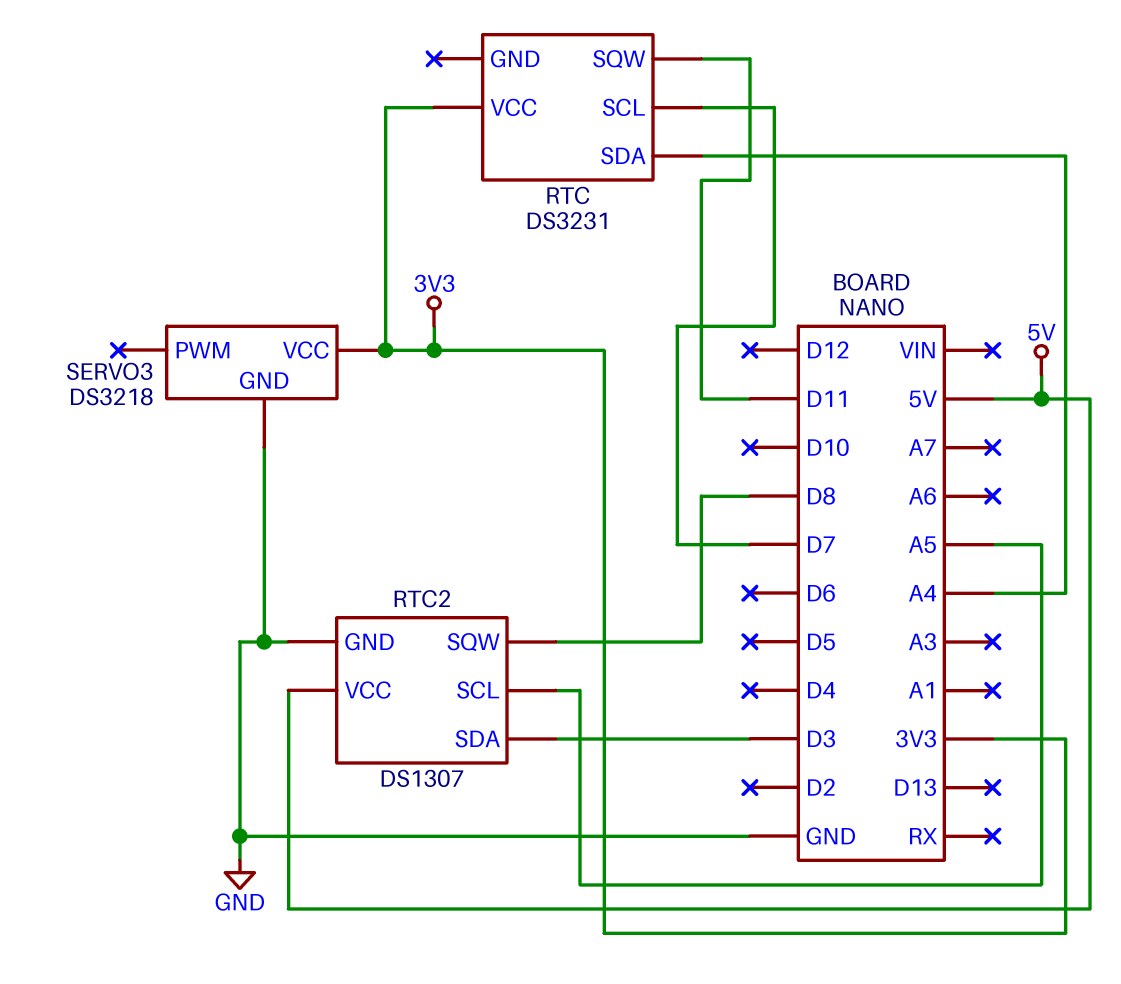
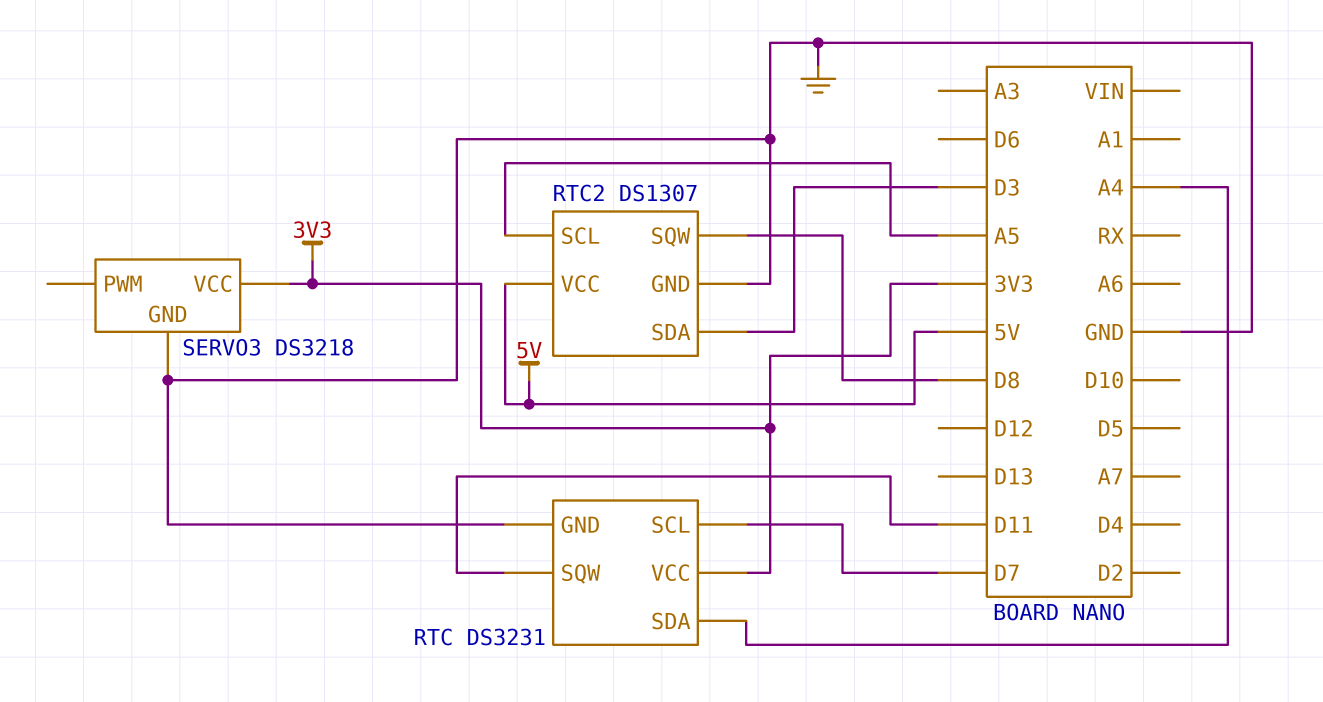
RTC pin GND: none -> GND

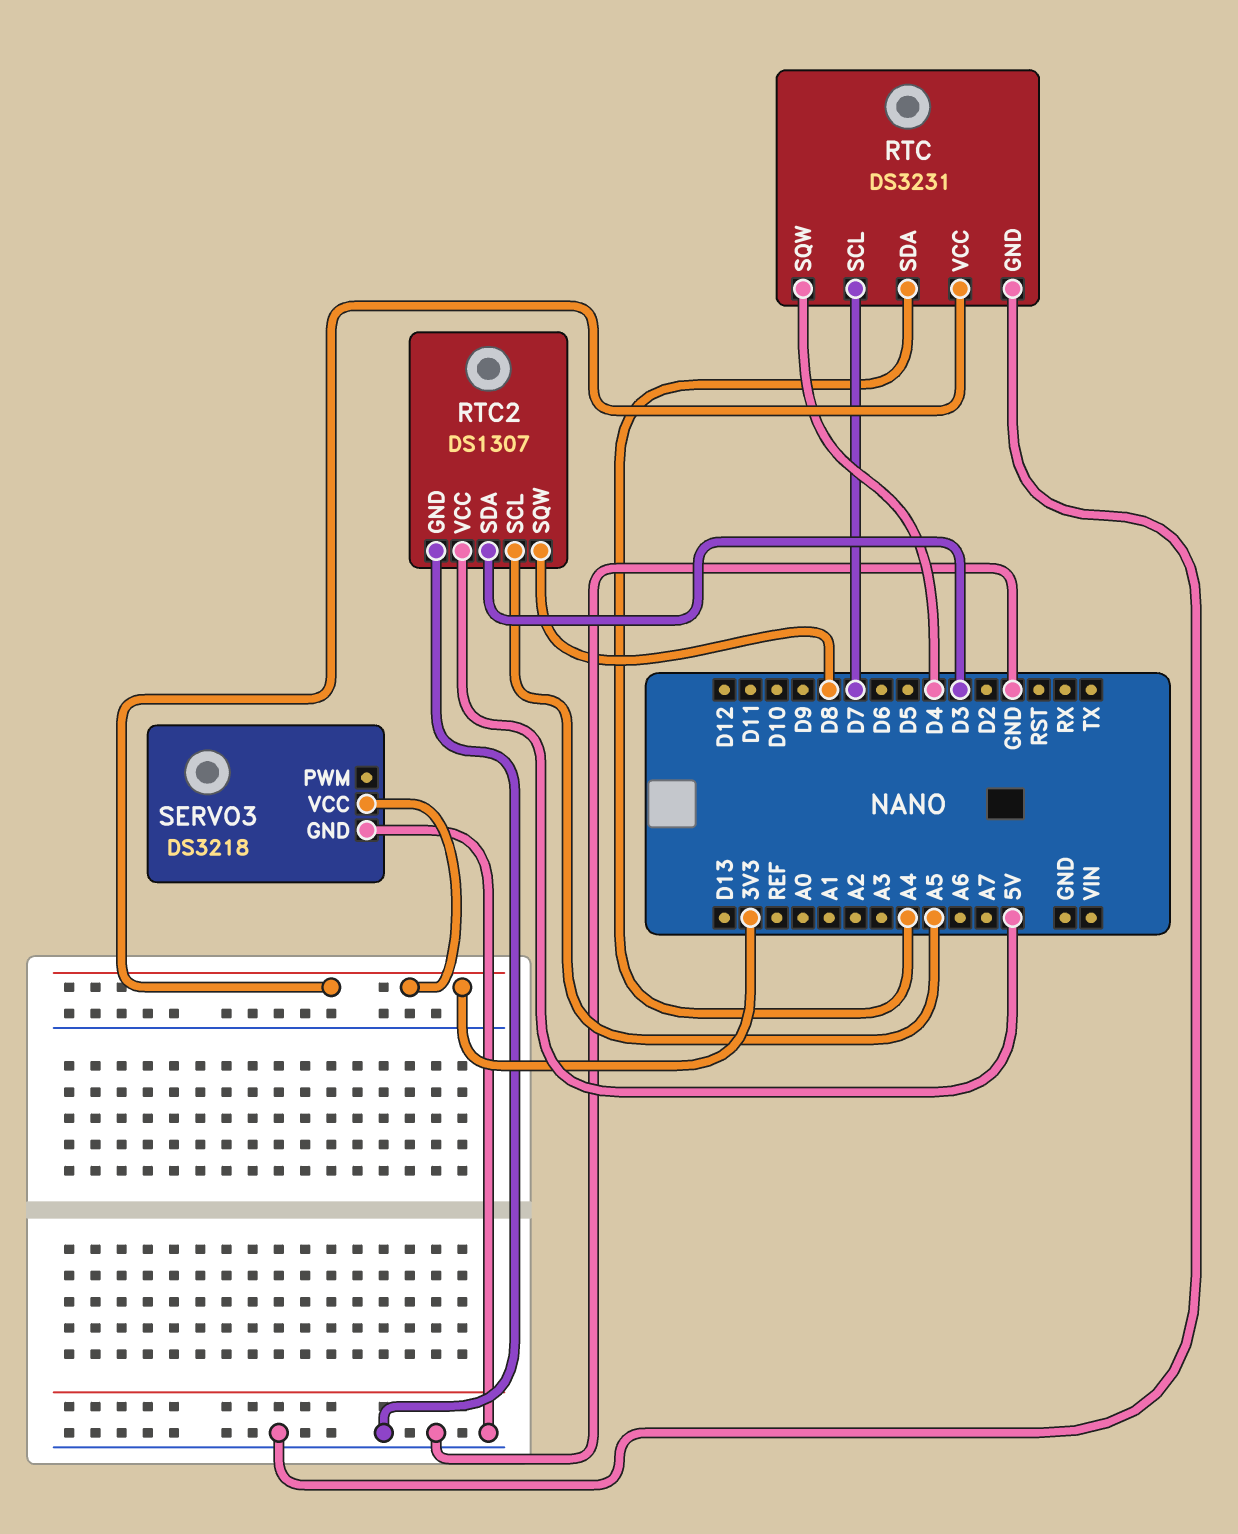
RTC pin SQW: D11 -> D4

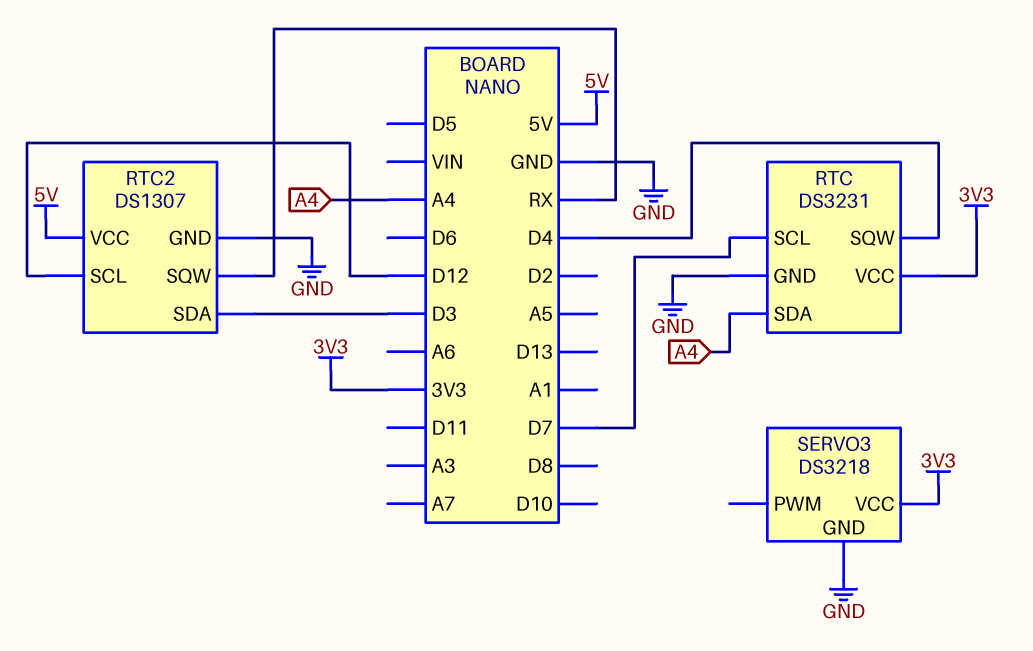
RTC2 pin SCL: A5 -> D12
RTC2 pin SQW: D8 -> RX

